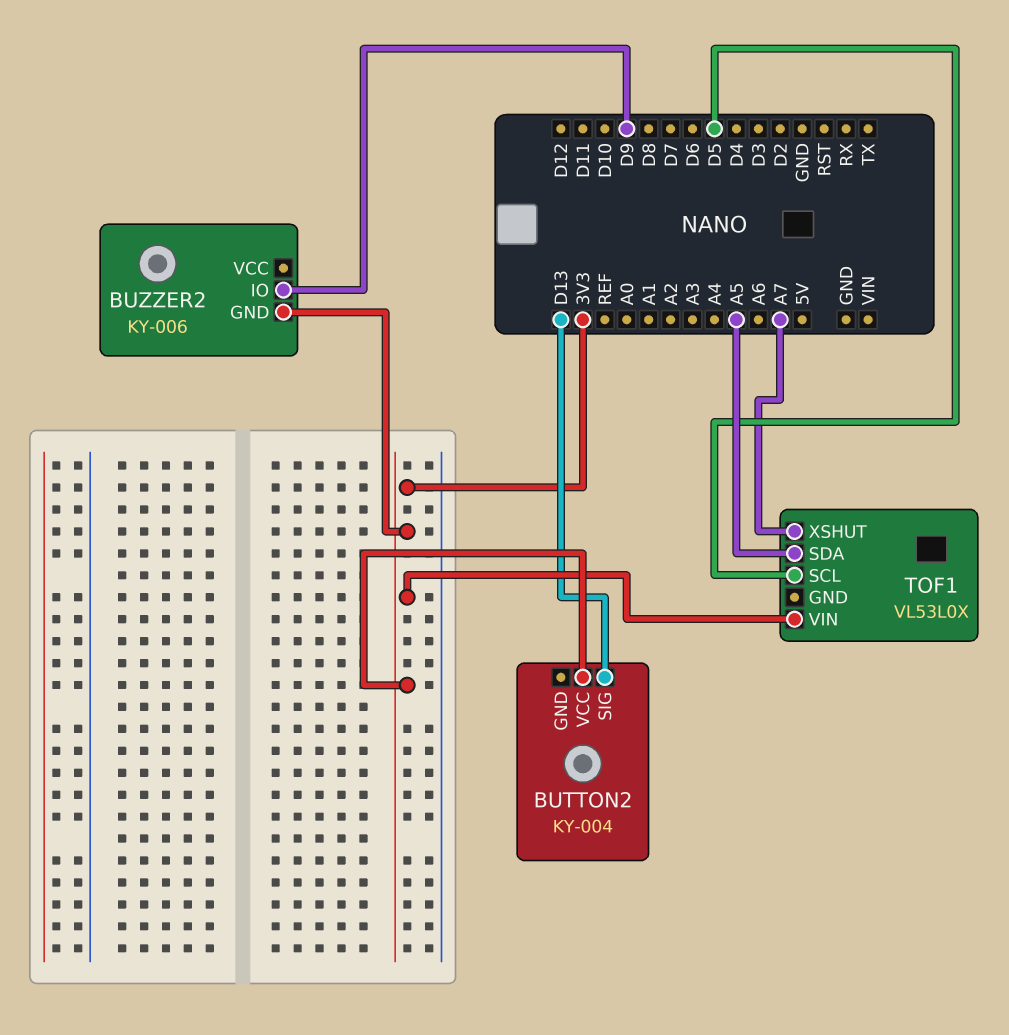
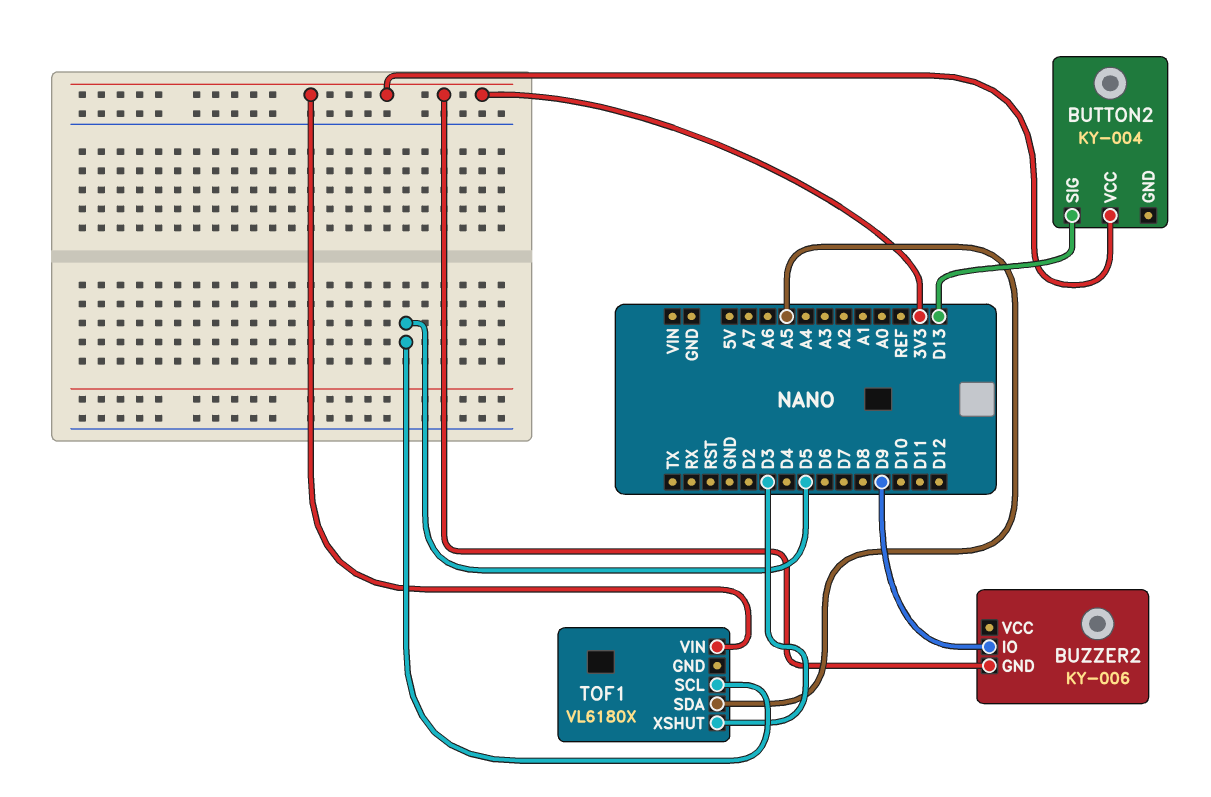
TOF1: VL53L0X -> VL6180X
TOF1 pin XSHUT: A7 -> D3

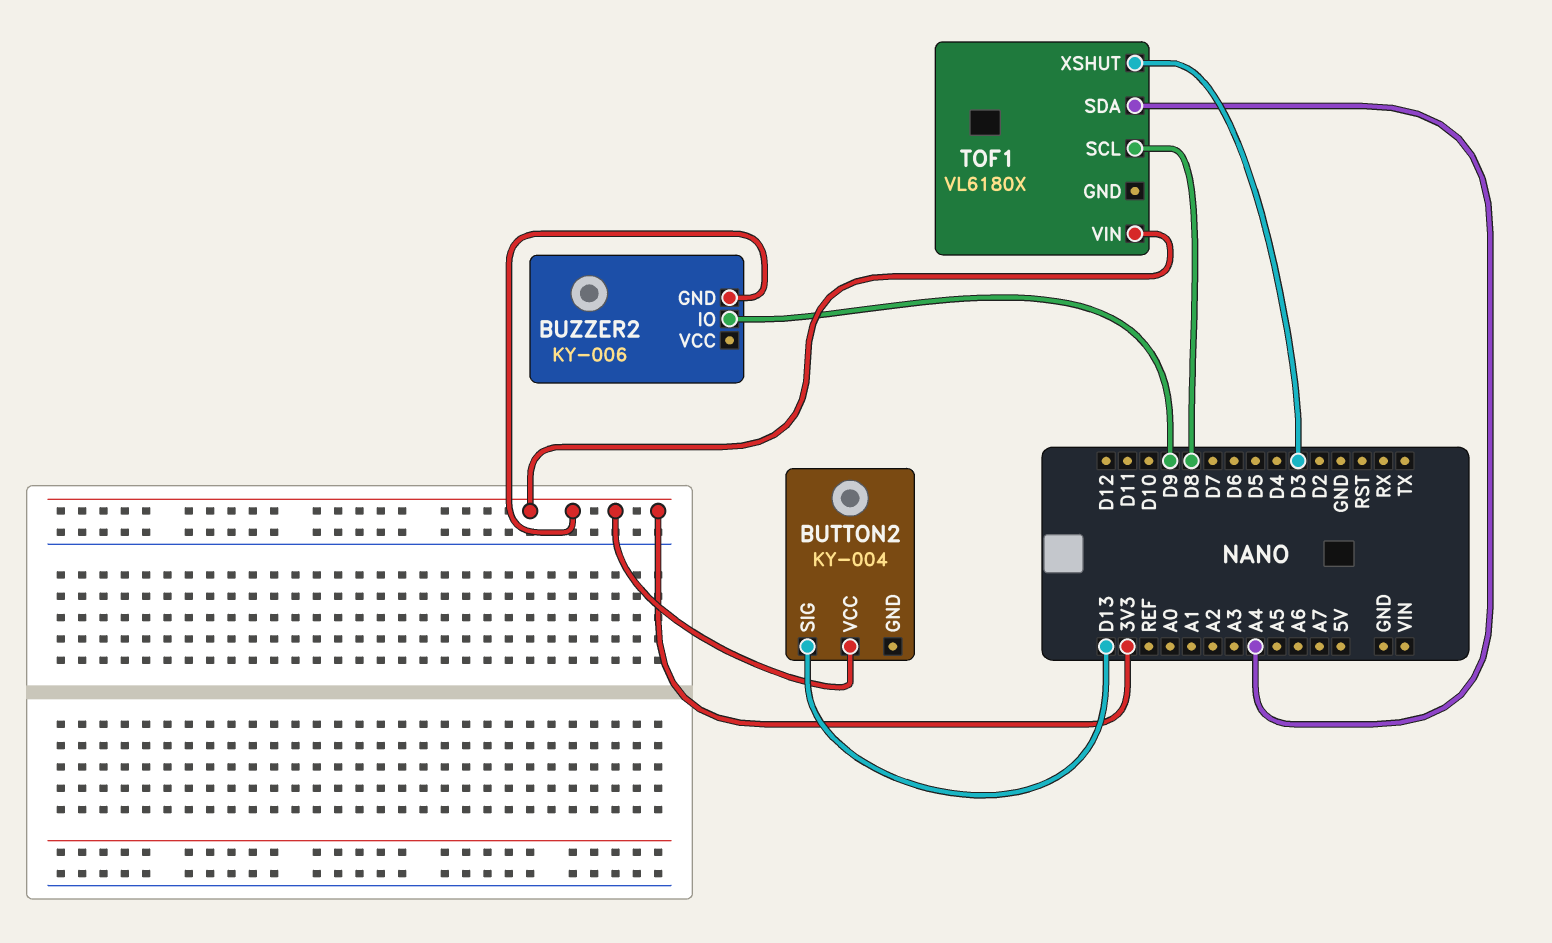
TOF1 pin SCL: D5 -> D8
TOF1 pin SDA: A5 -> A4

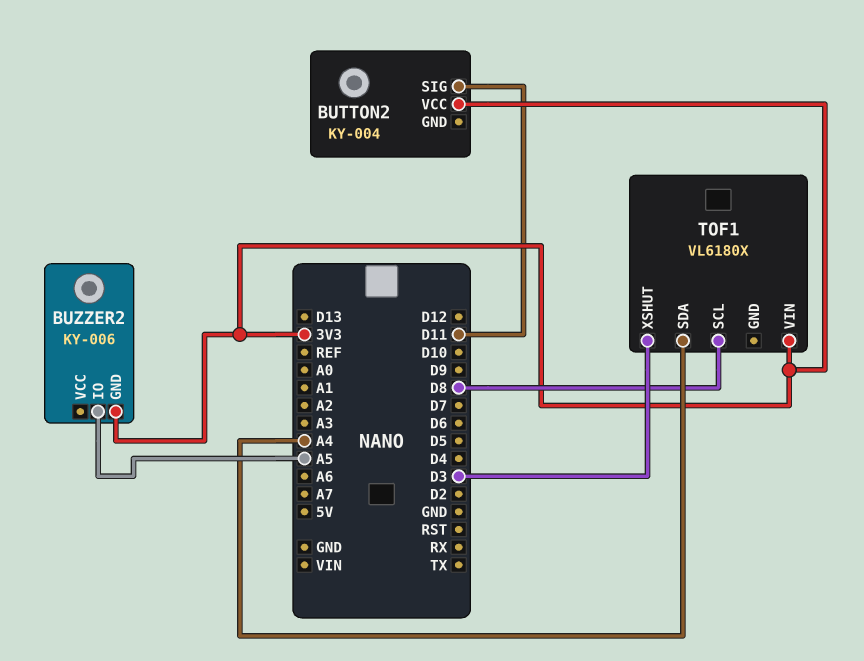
BUTTON2 pin SIG: D13 -> D11
BUZZER2 pin IO: D9 -> A5

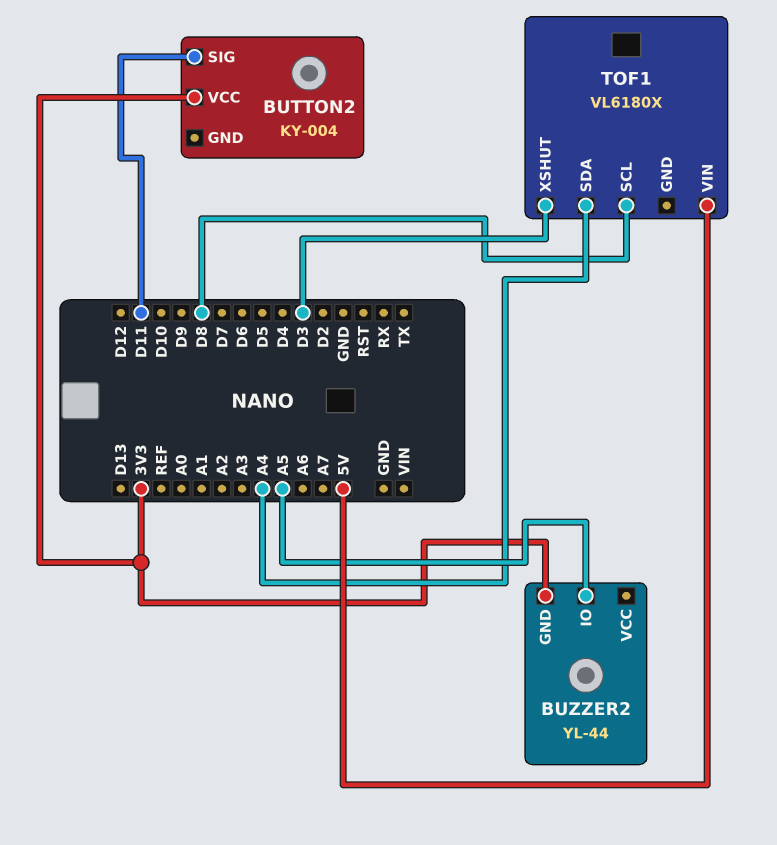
BUZZER2: KY-006 -> YL-44
TOF1 pin VIN: 3V3 -> 5V

